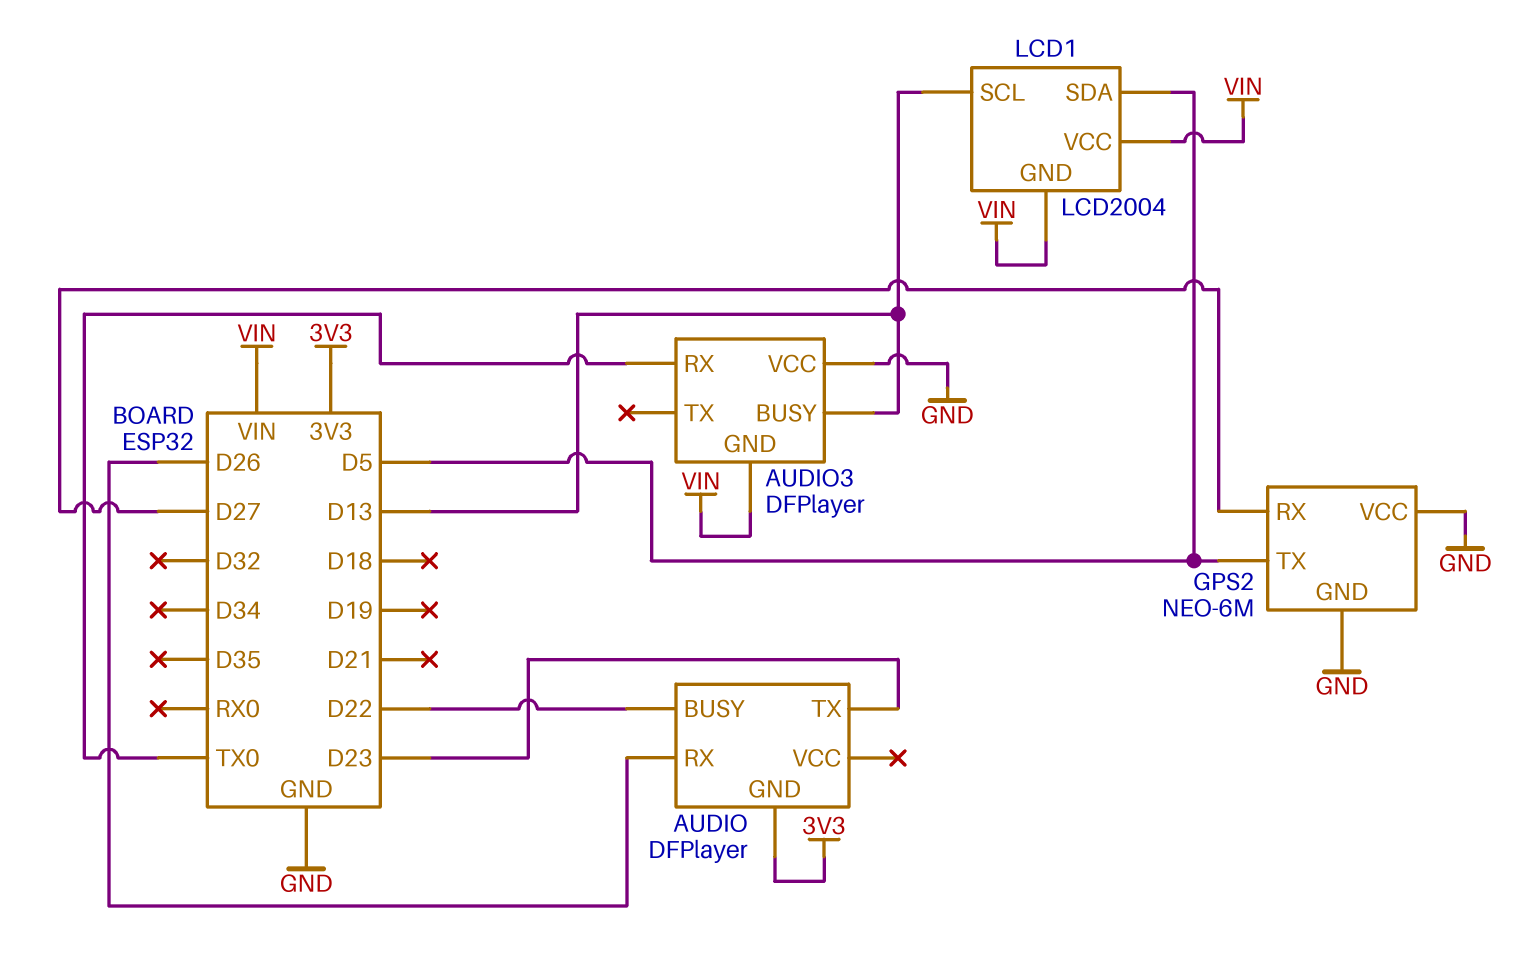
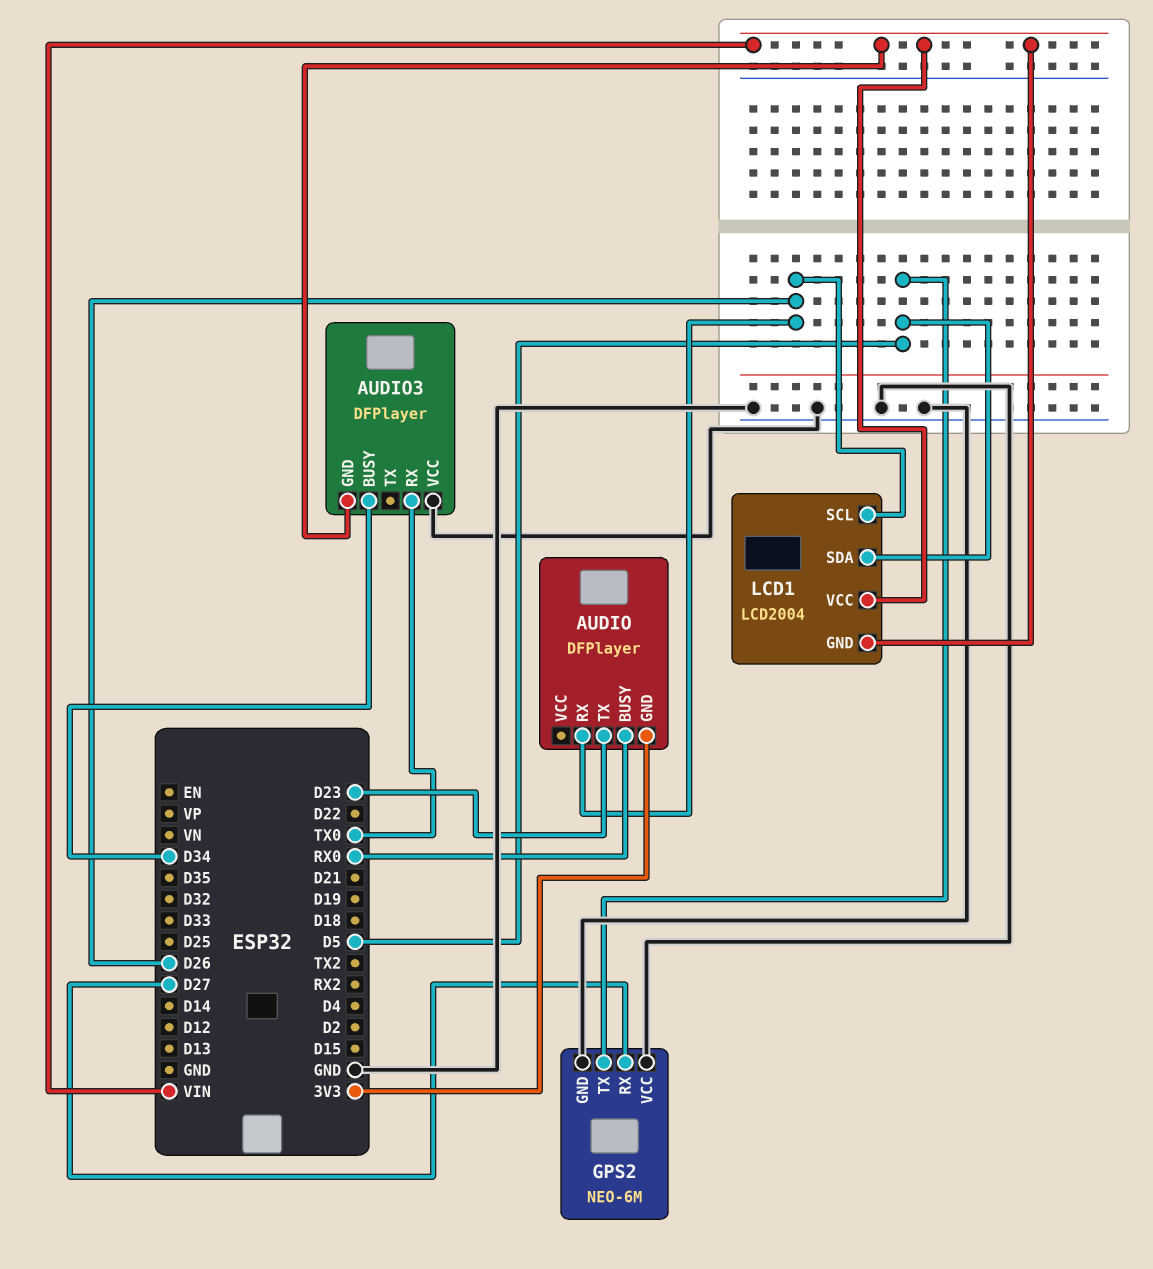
AUDIO pin BUSY: D22 -> RX0
AUDIO3 pin BUSY: D13 -> D34
LCD1 pin SCL: D13 -> D26

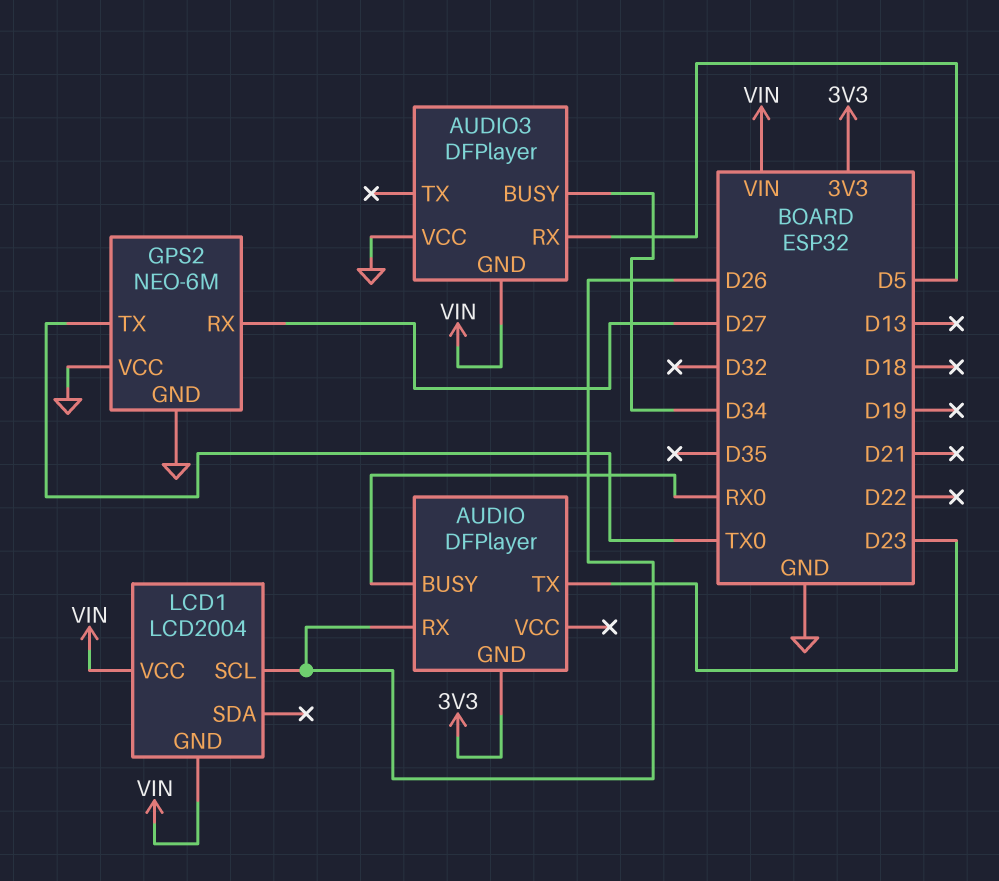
AUDIO3 pin RX: TX0 -> D5
GPS2 pin TX: D5 -> TX0
LCD1 pin SDA: D5 -> none

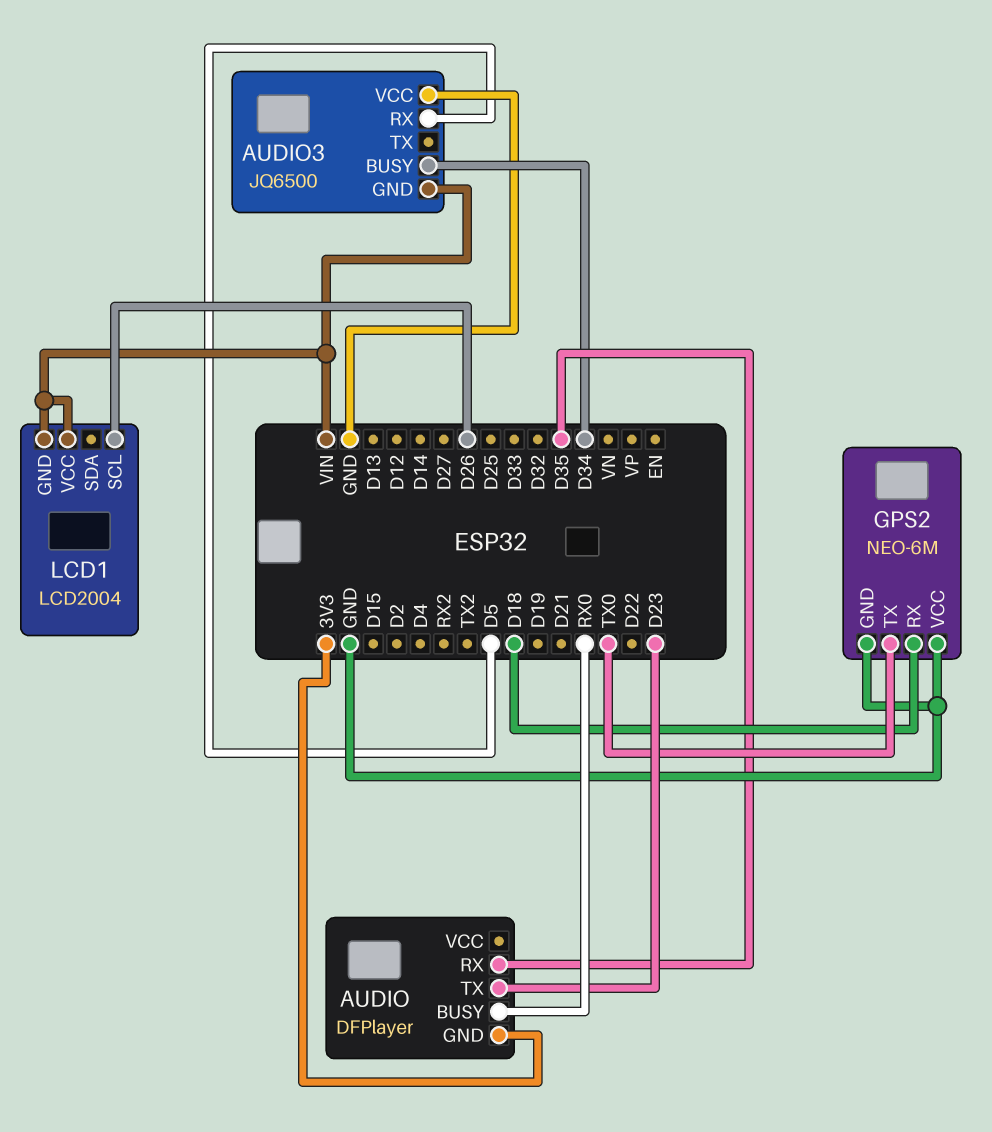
AUDIO pin RX: D26 -> D35
AUDIO3: DFPlayer -> JQ6500
GPS2 pin RX: D27 -> D18

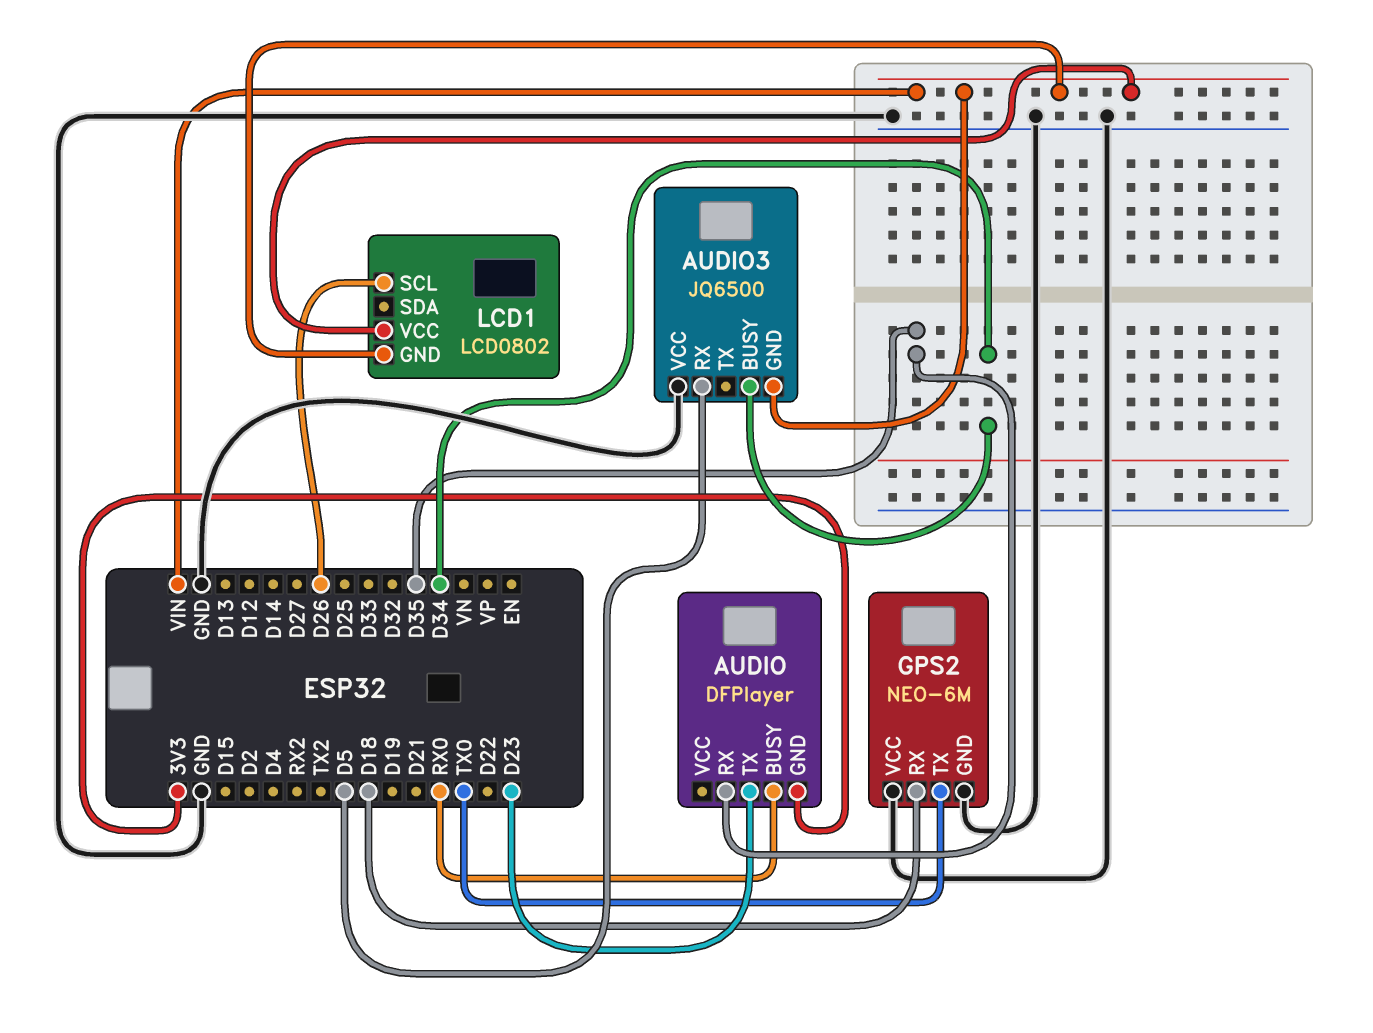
LCD1: LCD2004 -> LCD0802

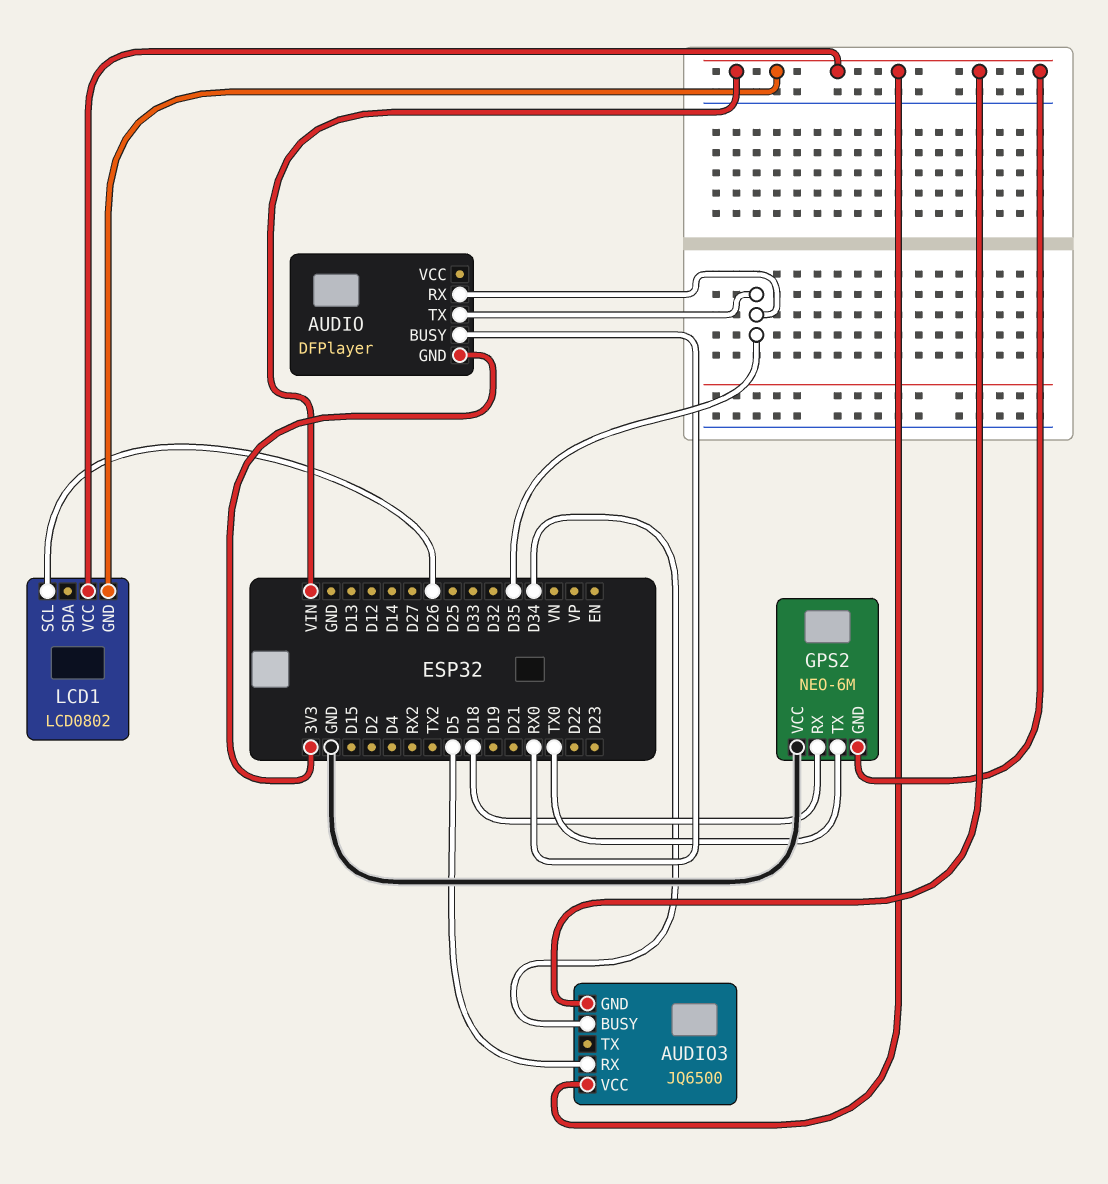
AUDIO pin TX: D23 -> D35
AUDIO3 pin VCC: GND -> VIN
GPS2 pin GND: GND -> VIN

